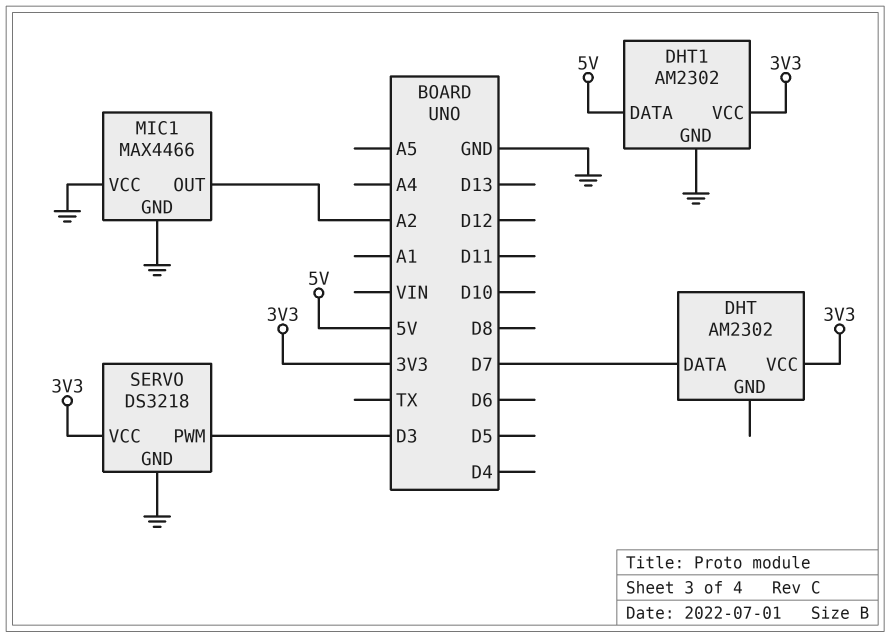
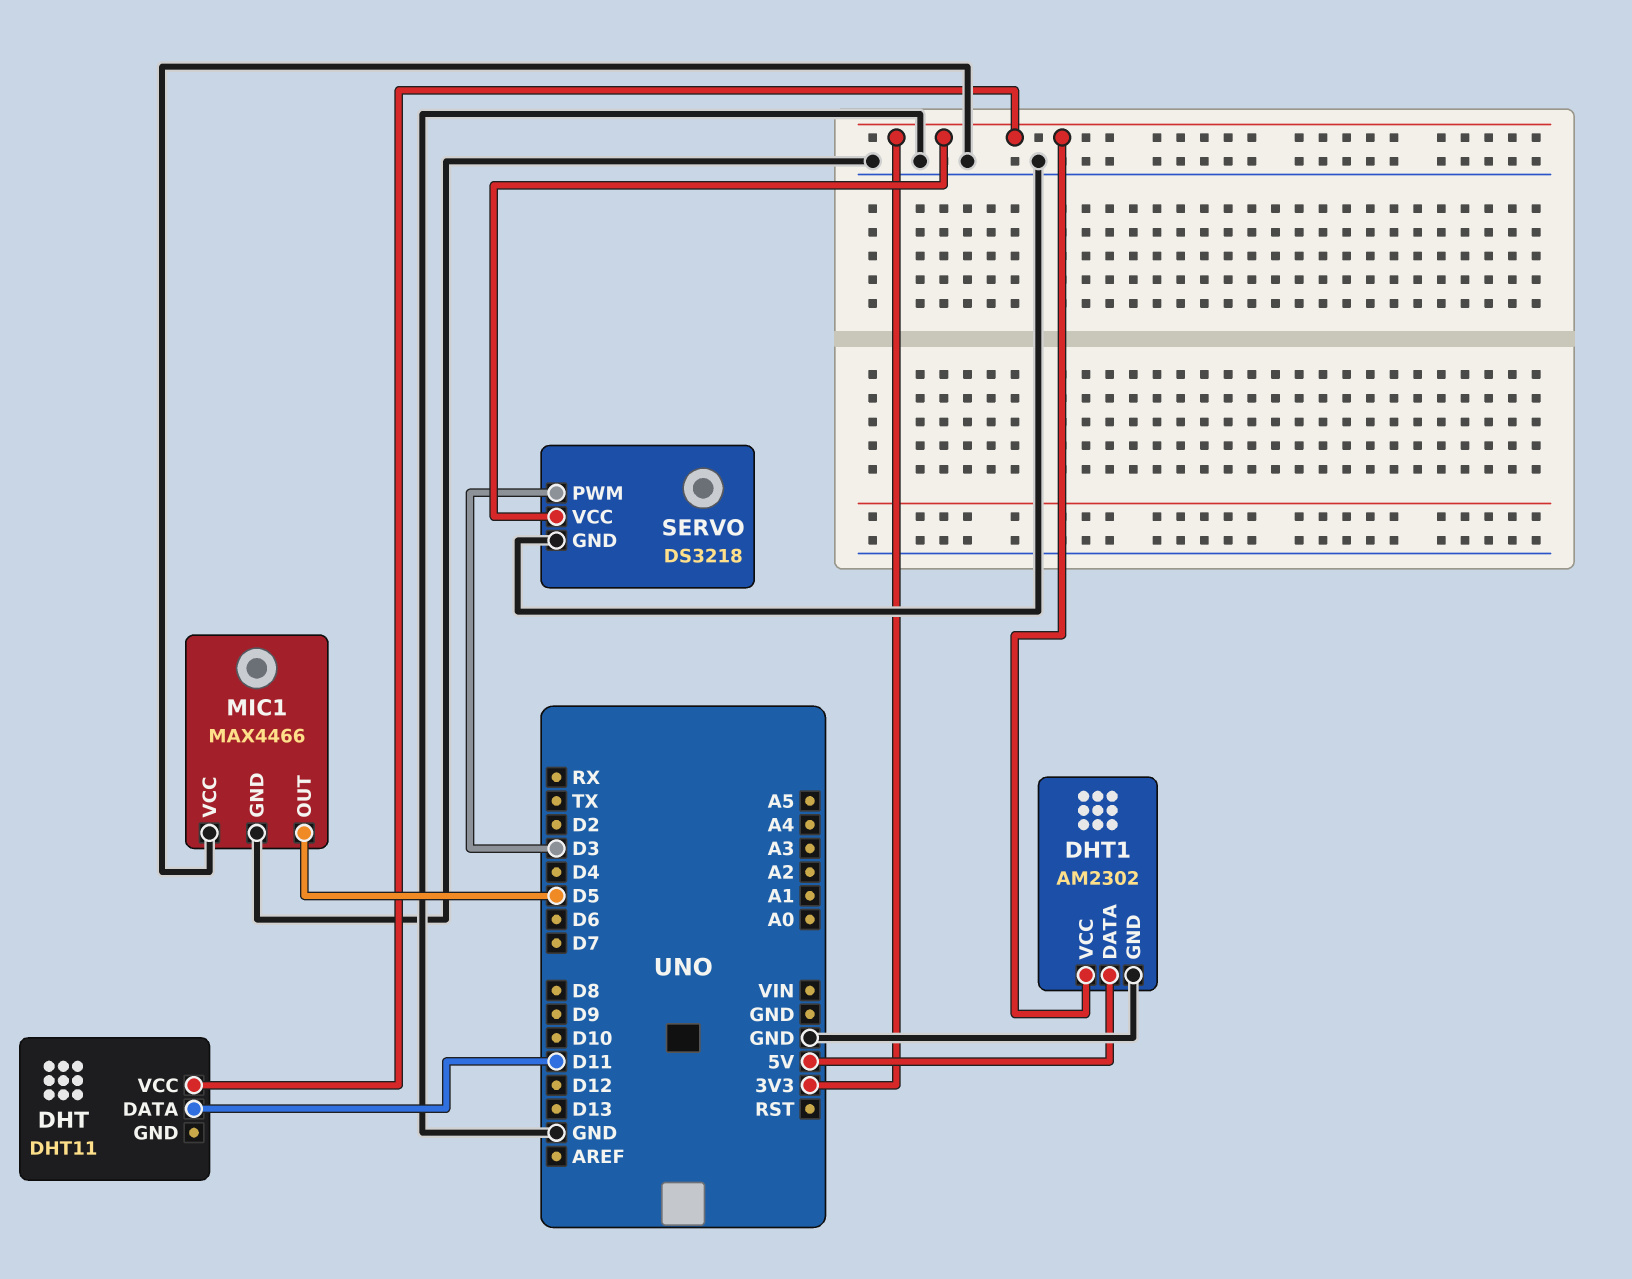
DHT: AM2302 -> DHT11
DHT pin DATA: D7 -> D11
MIC1 pin OUT: A2 -> D5

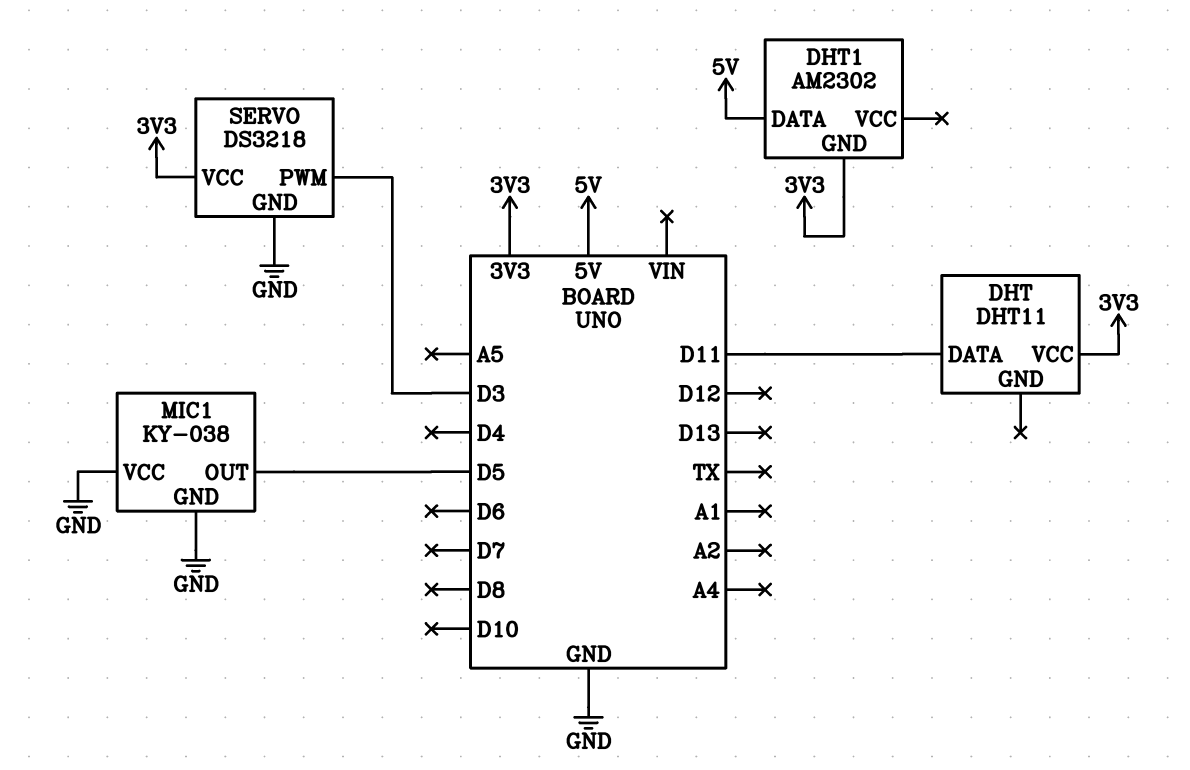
DHT1 pin GND: GND -> 3V3
DHT1 pin VCC: 3V3 -> none
MIC1: MAX4466 -> KY-038

